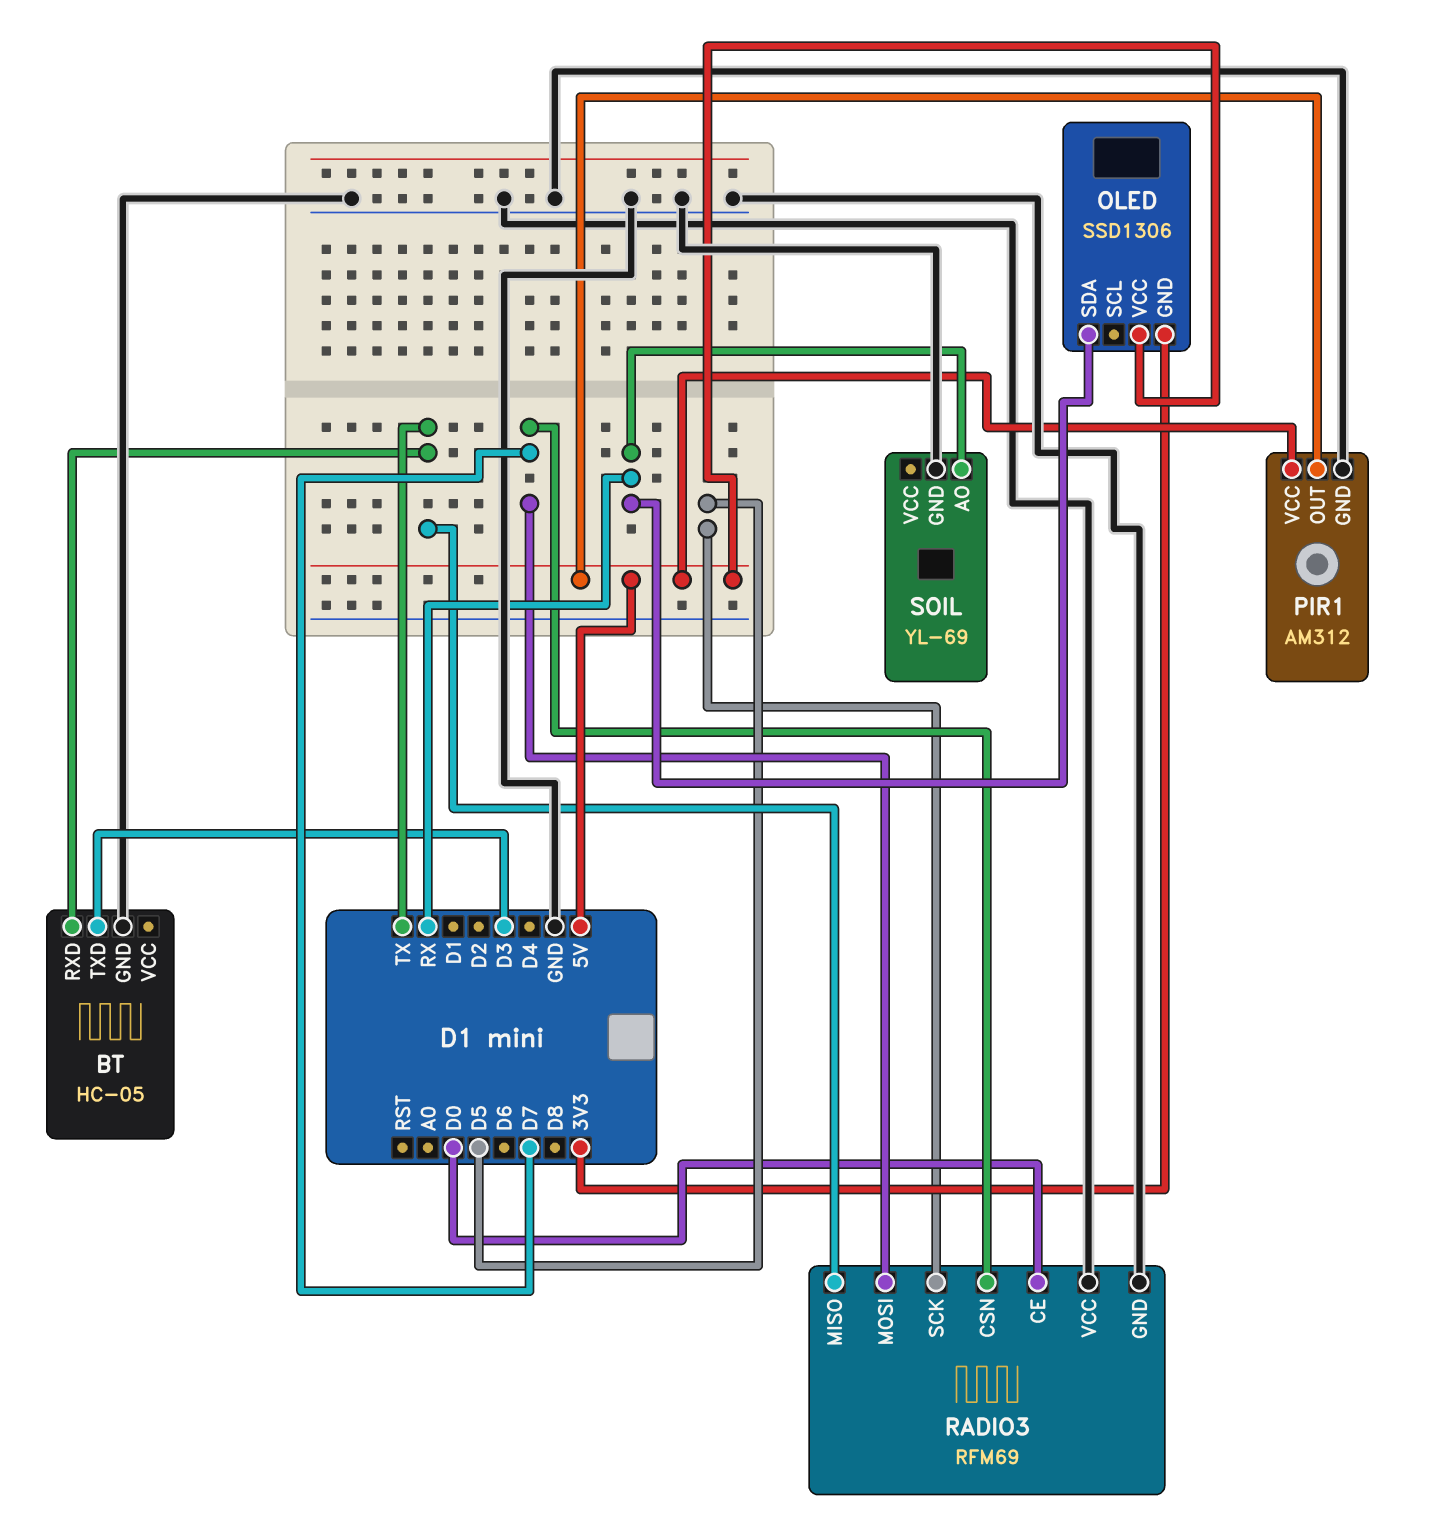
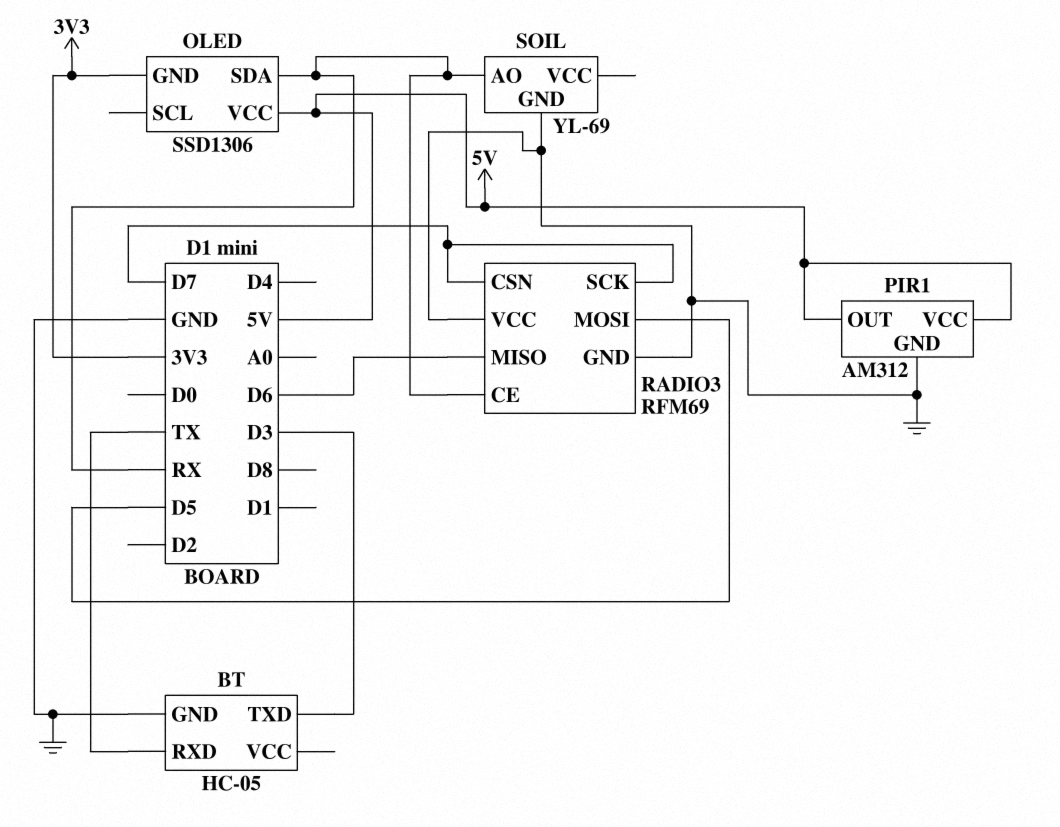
RADIO3 pin CE: D0 -> RX
RADIO3 pin MISO: TX -> D6
RADIO3 pin MOSI: D7 -> D5
RADIO3 pin SCK: D5 -> D7

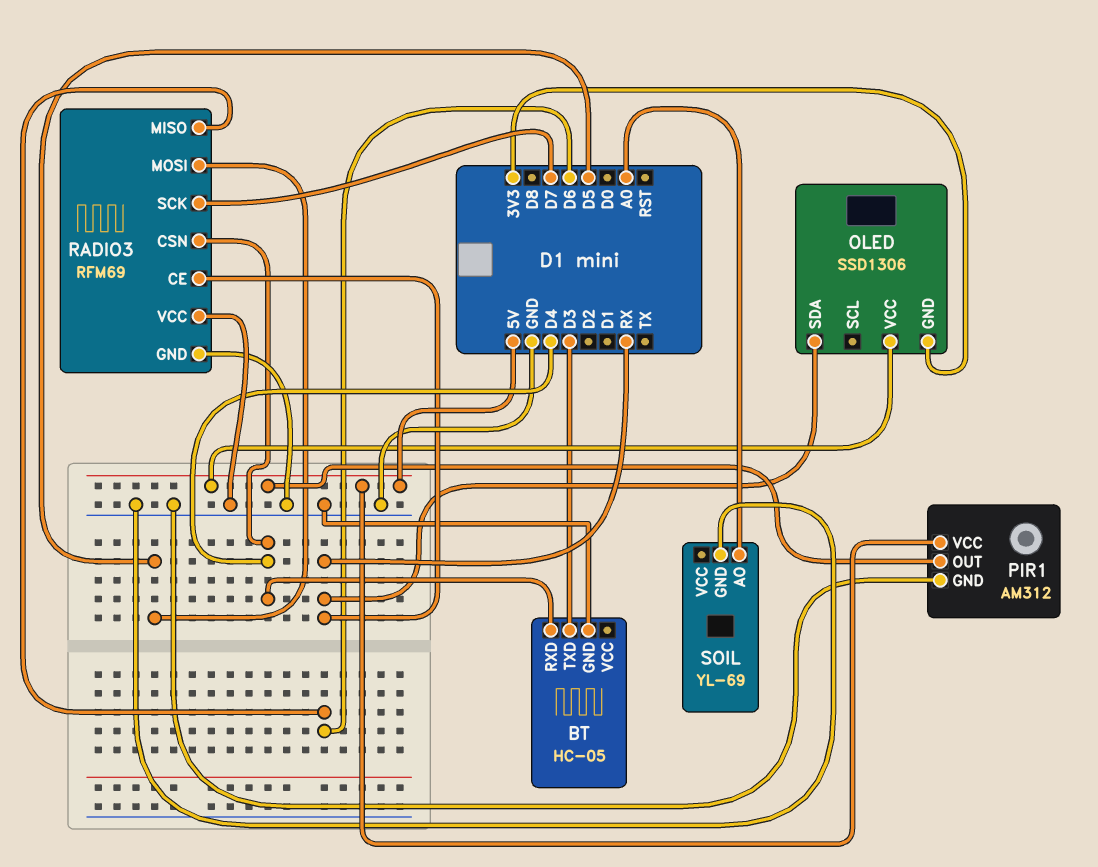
BT pin RXD: TX -> D4
RADIO3 pin CSN: D7 -> D4
SOIL pin AO: RX -> A0

